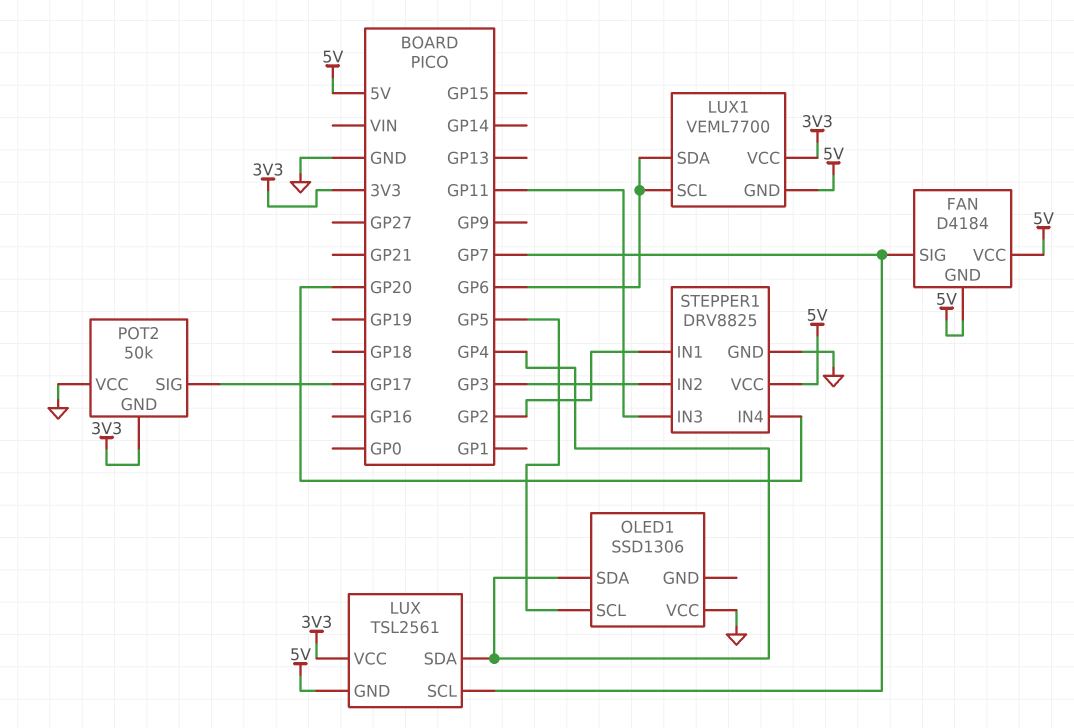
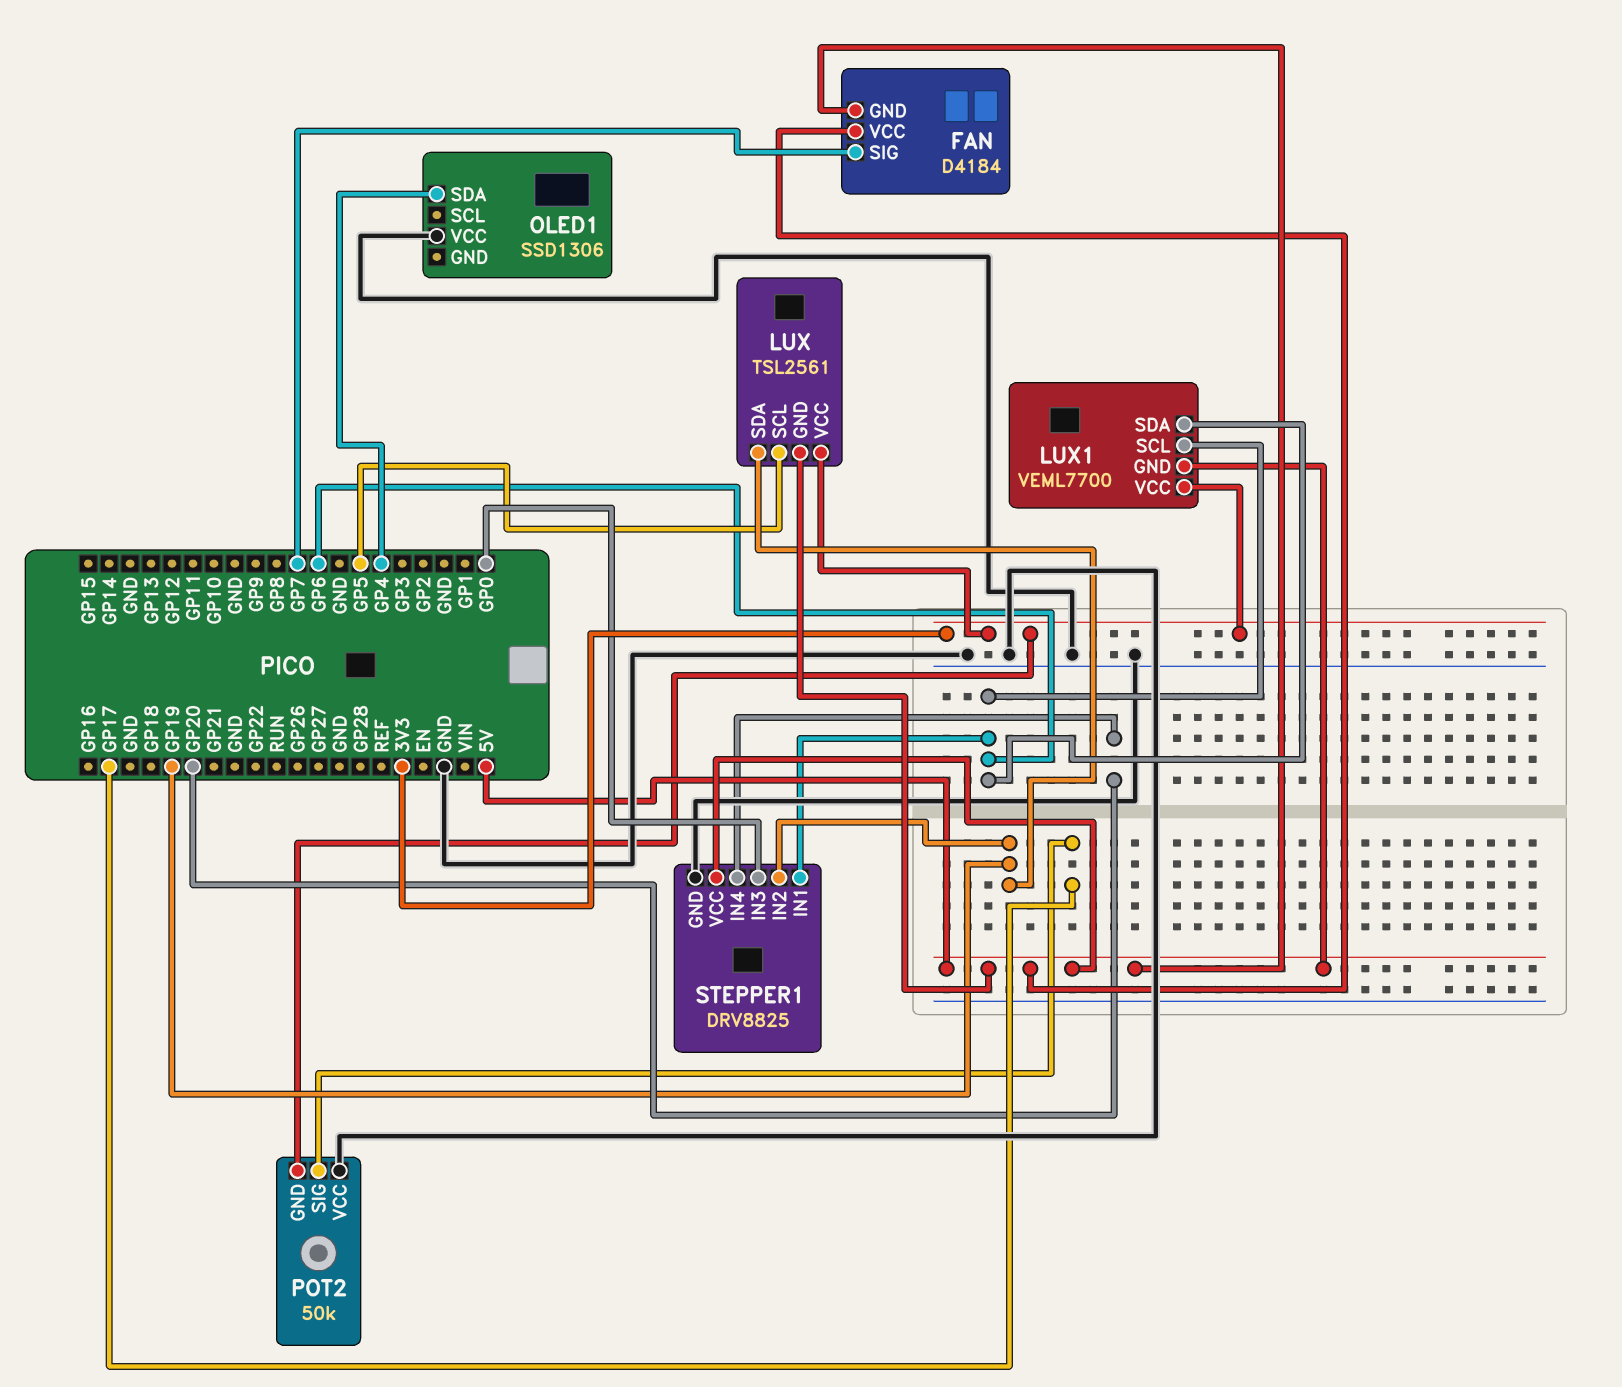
LUX pin SCL: GP7 -> GP5
LUX pin SDA: GP4 -> GP19
OLED1 pin SCL: GP5 -> none
STEPPER1 pin IN1: GP2 -> GP6
STEPPER1 pin IN2: GP3 -> GP19
STEPPER1 pin IN3: GP11 -> GP0

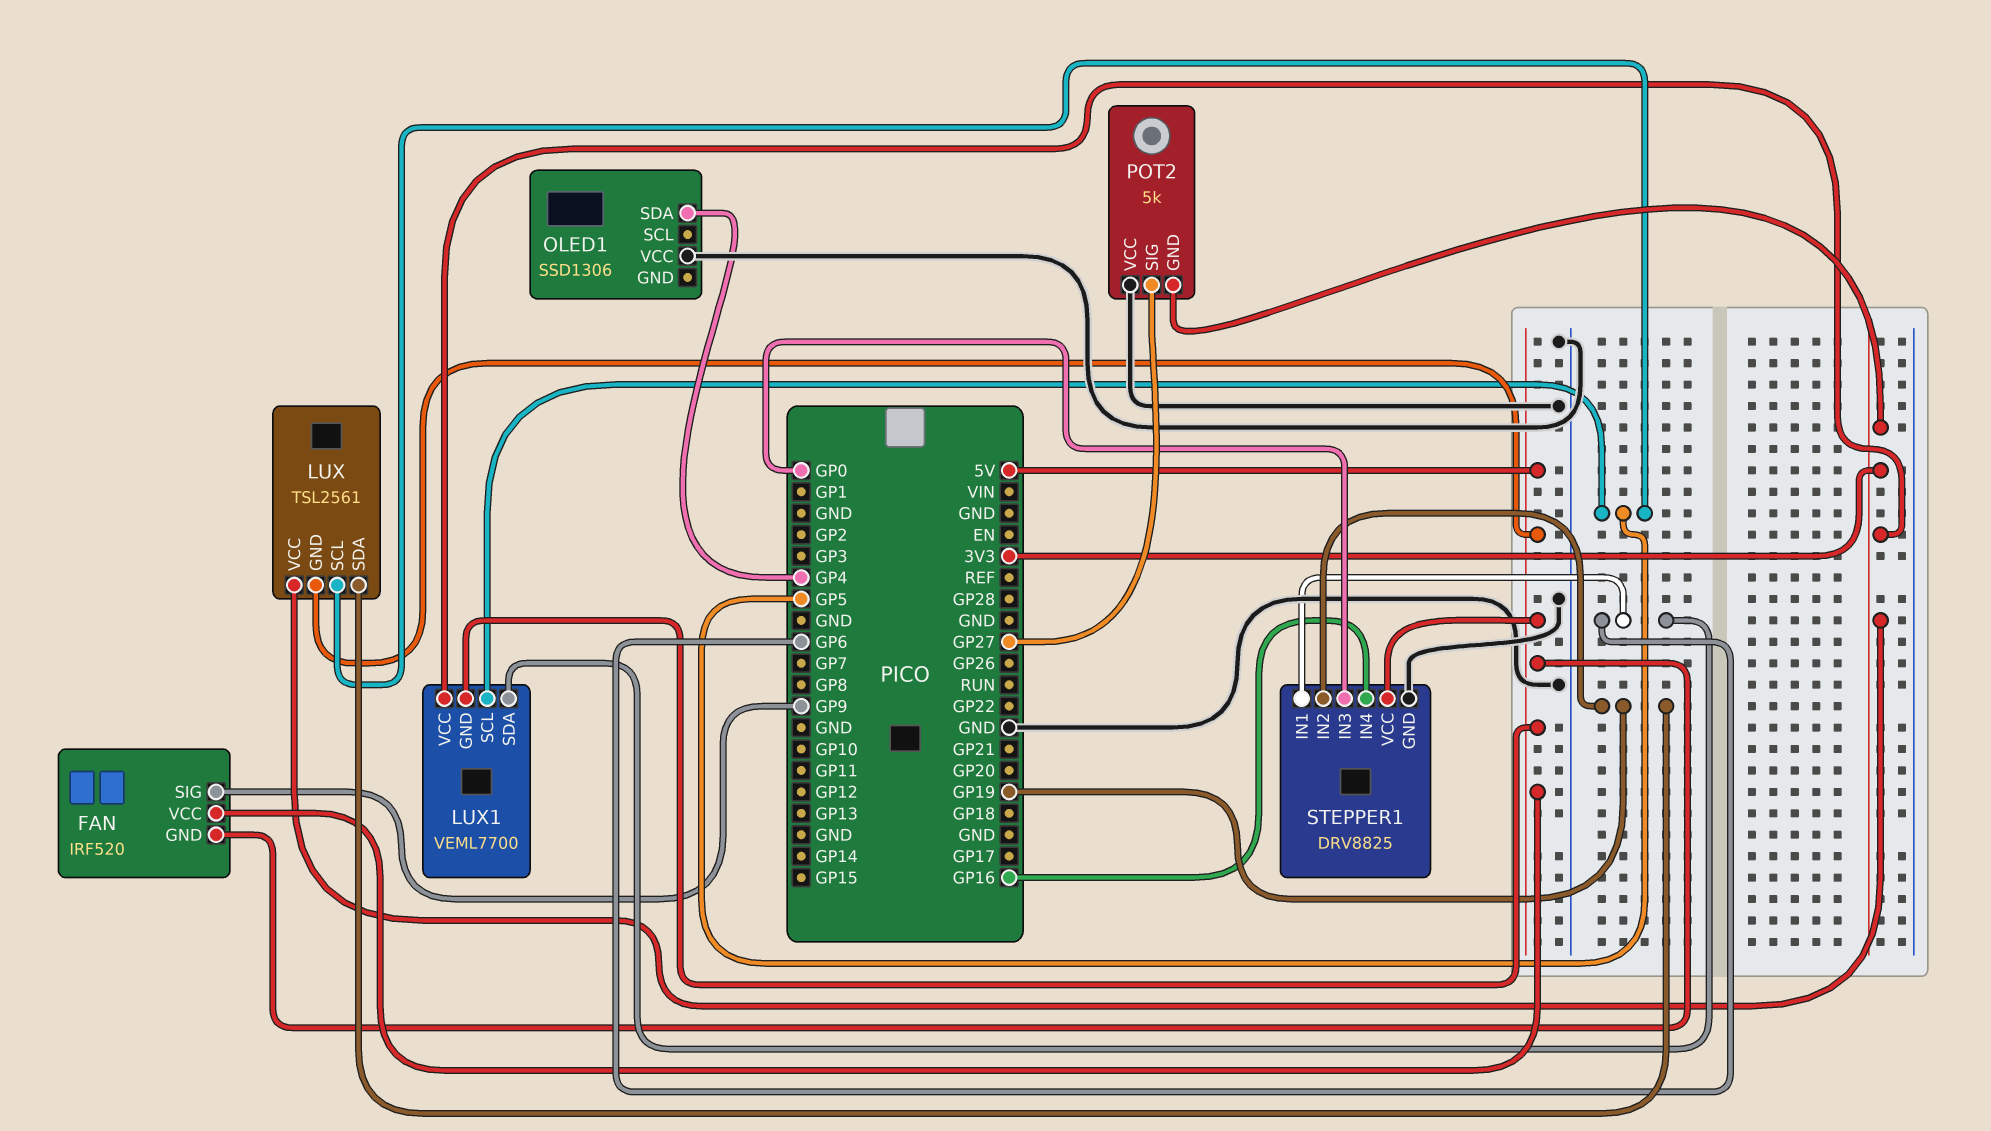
FAN: D4184 -> IRF520
FAN pin SIG: GP7 -> GP9
LUX1 pin SCL: GP6 -> GP5
POT2: 50k -> 5k
POT2 pin SIG: GP17 -> GP27
STEPPER1 pin IN4: GP20 -> GP16

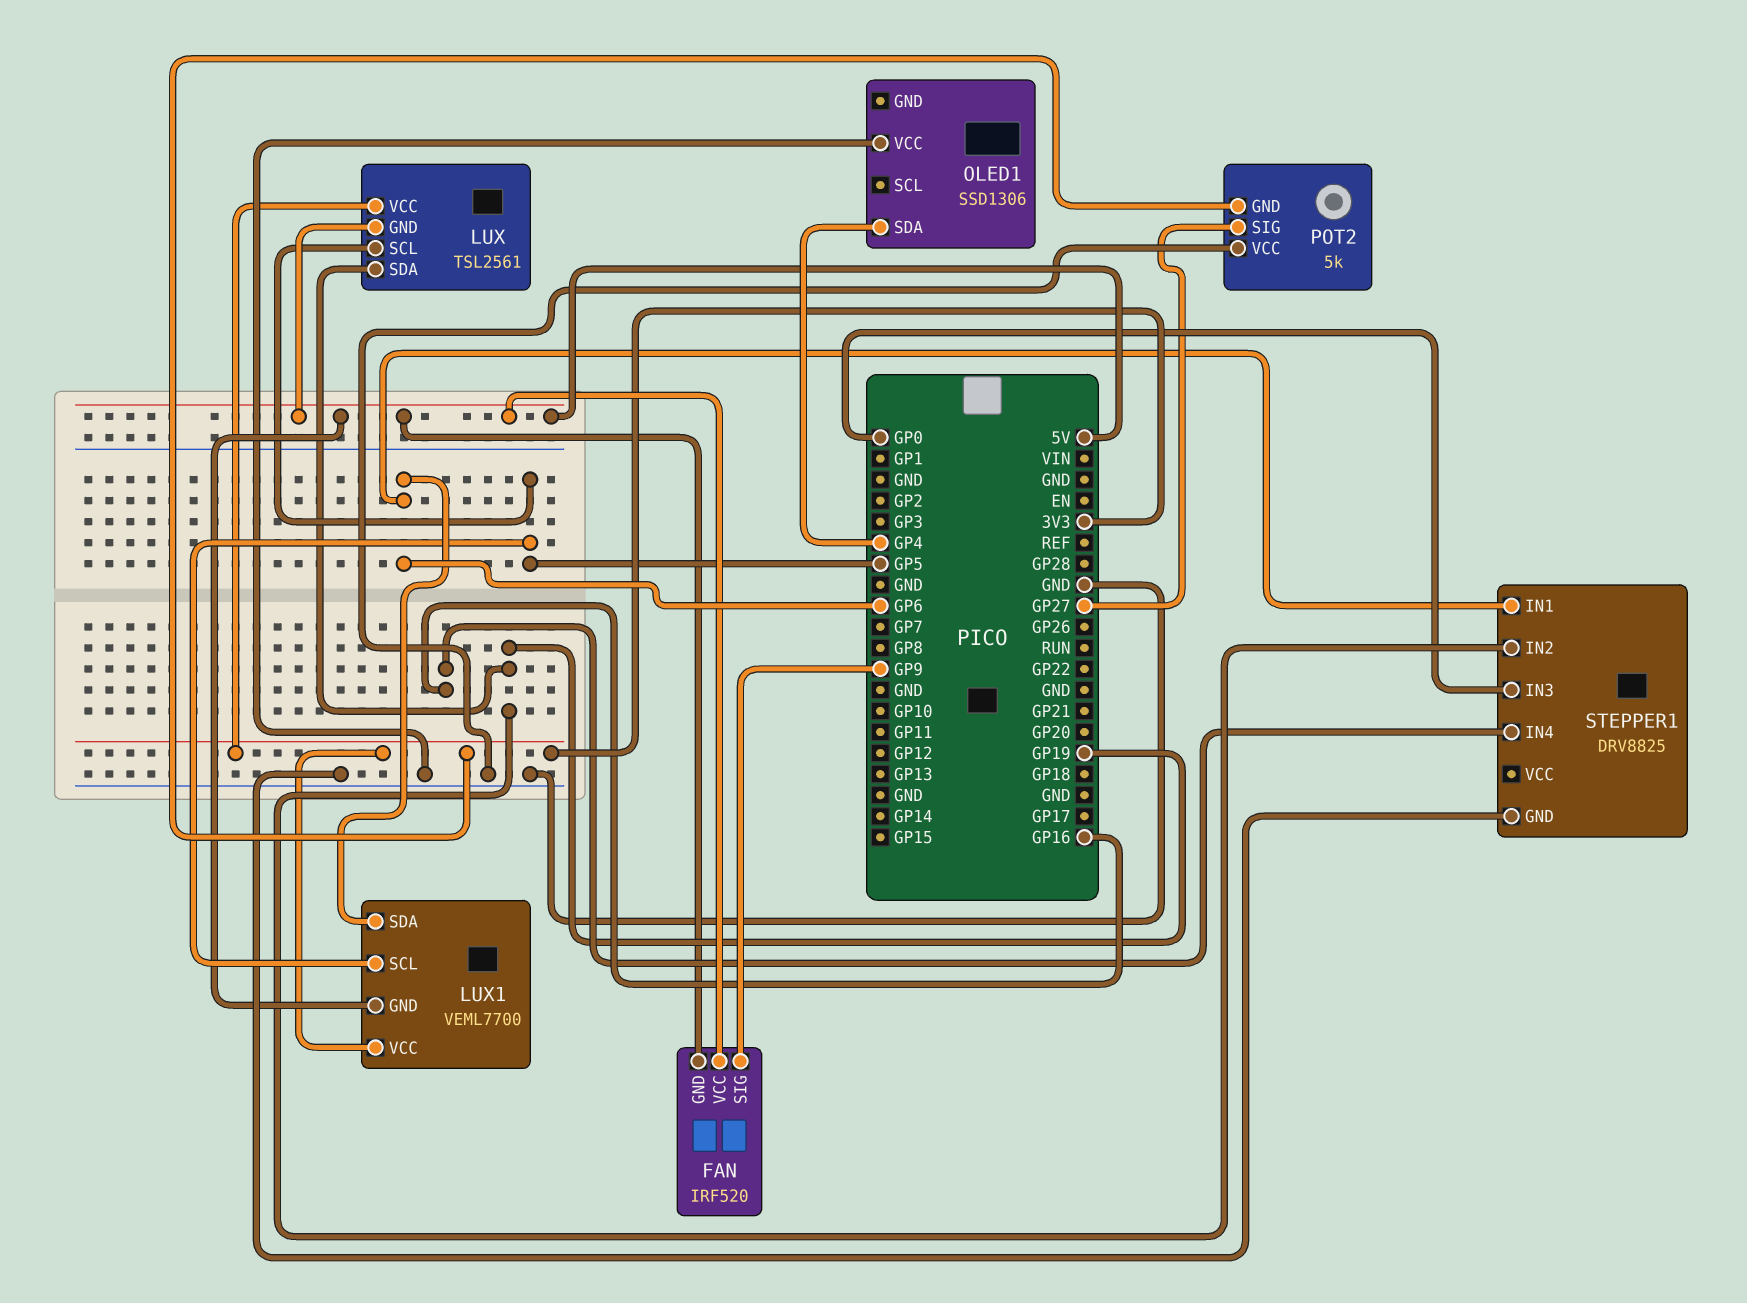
STEPPER1 pin VCC: 5V -> none

